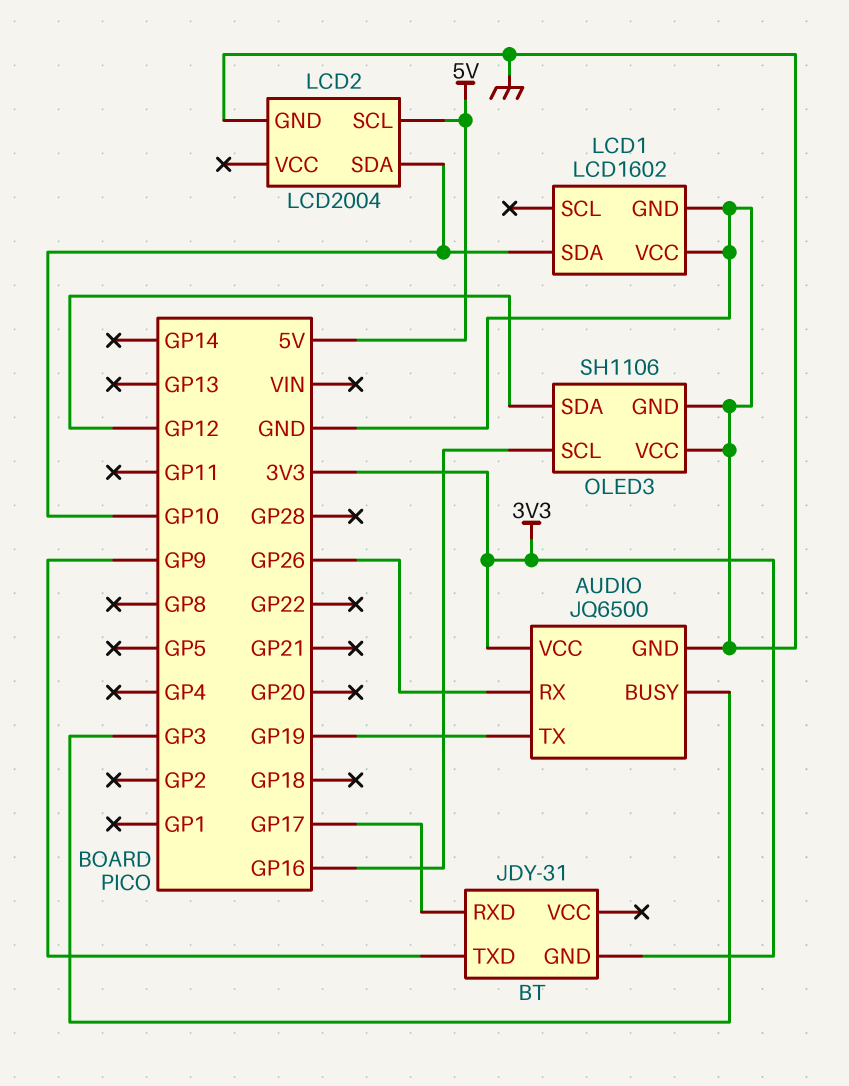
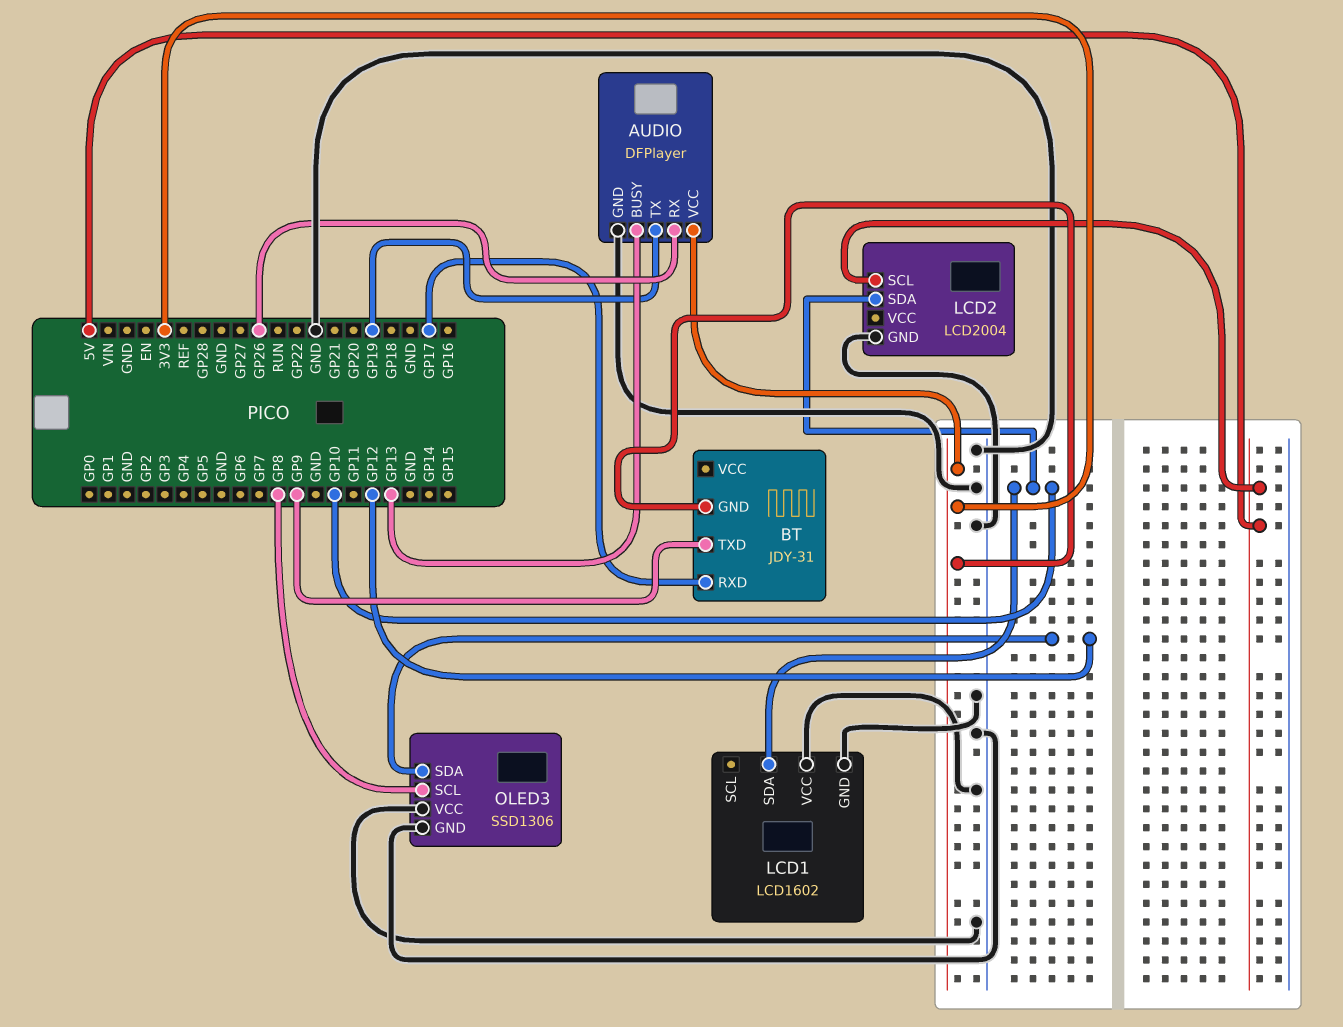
AUDIO: JQ6500 -> DFPlayer
AUDIO pin BUSY: GP3 -> GP13
OLED3: SH1106 -> SSD1306
OLED3 pin SCL: GP16 -> GP8

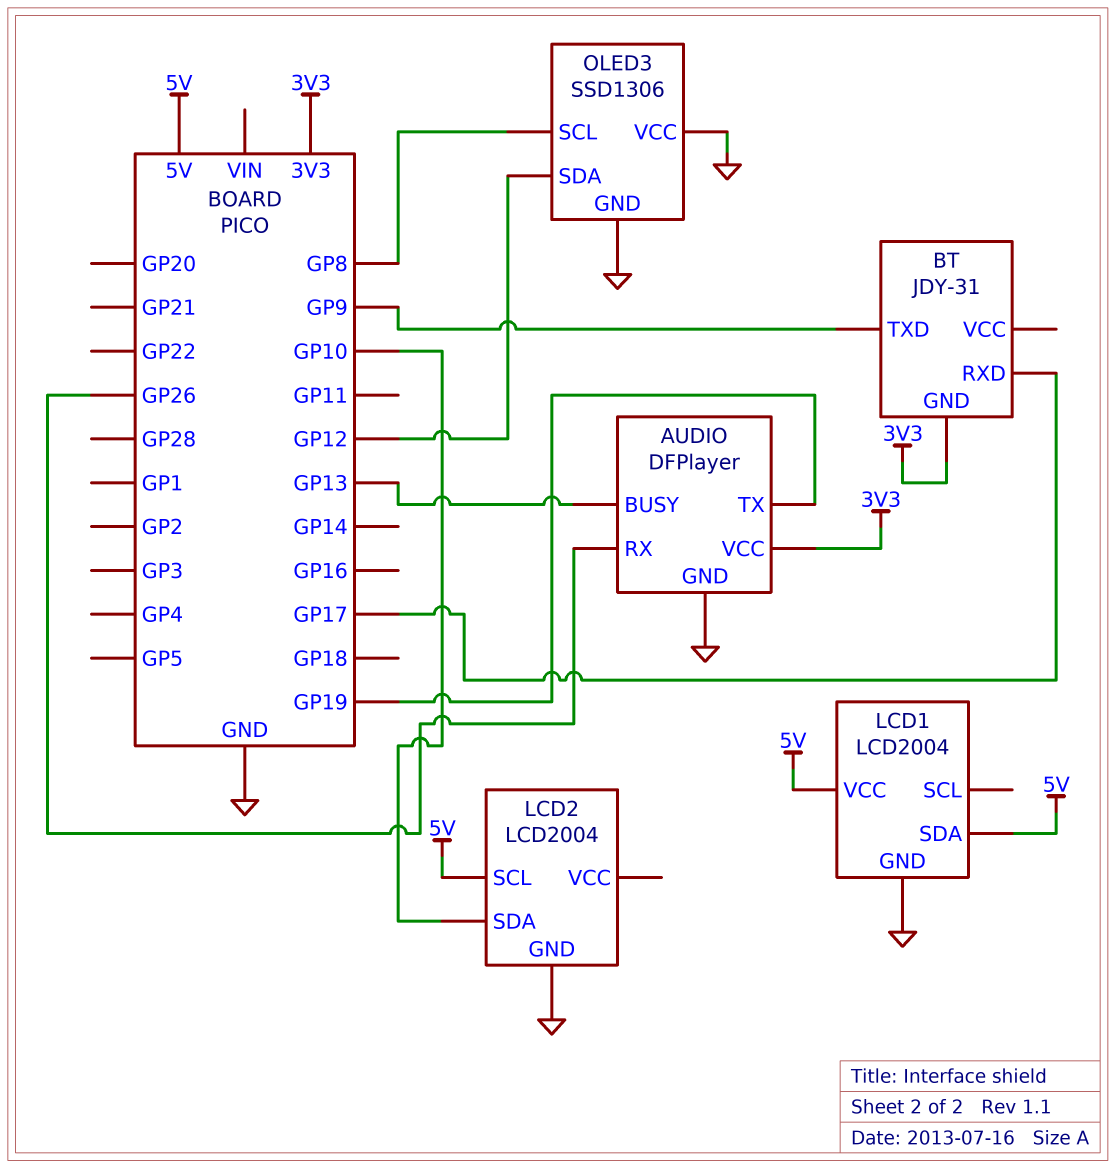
LCD1: LCD1602 -> LCD2004
LCD1 pin SDA: GP10 -> 5V
LCD1 pin VCC: GND -> 5V

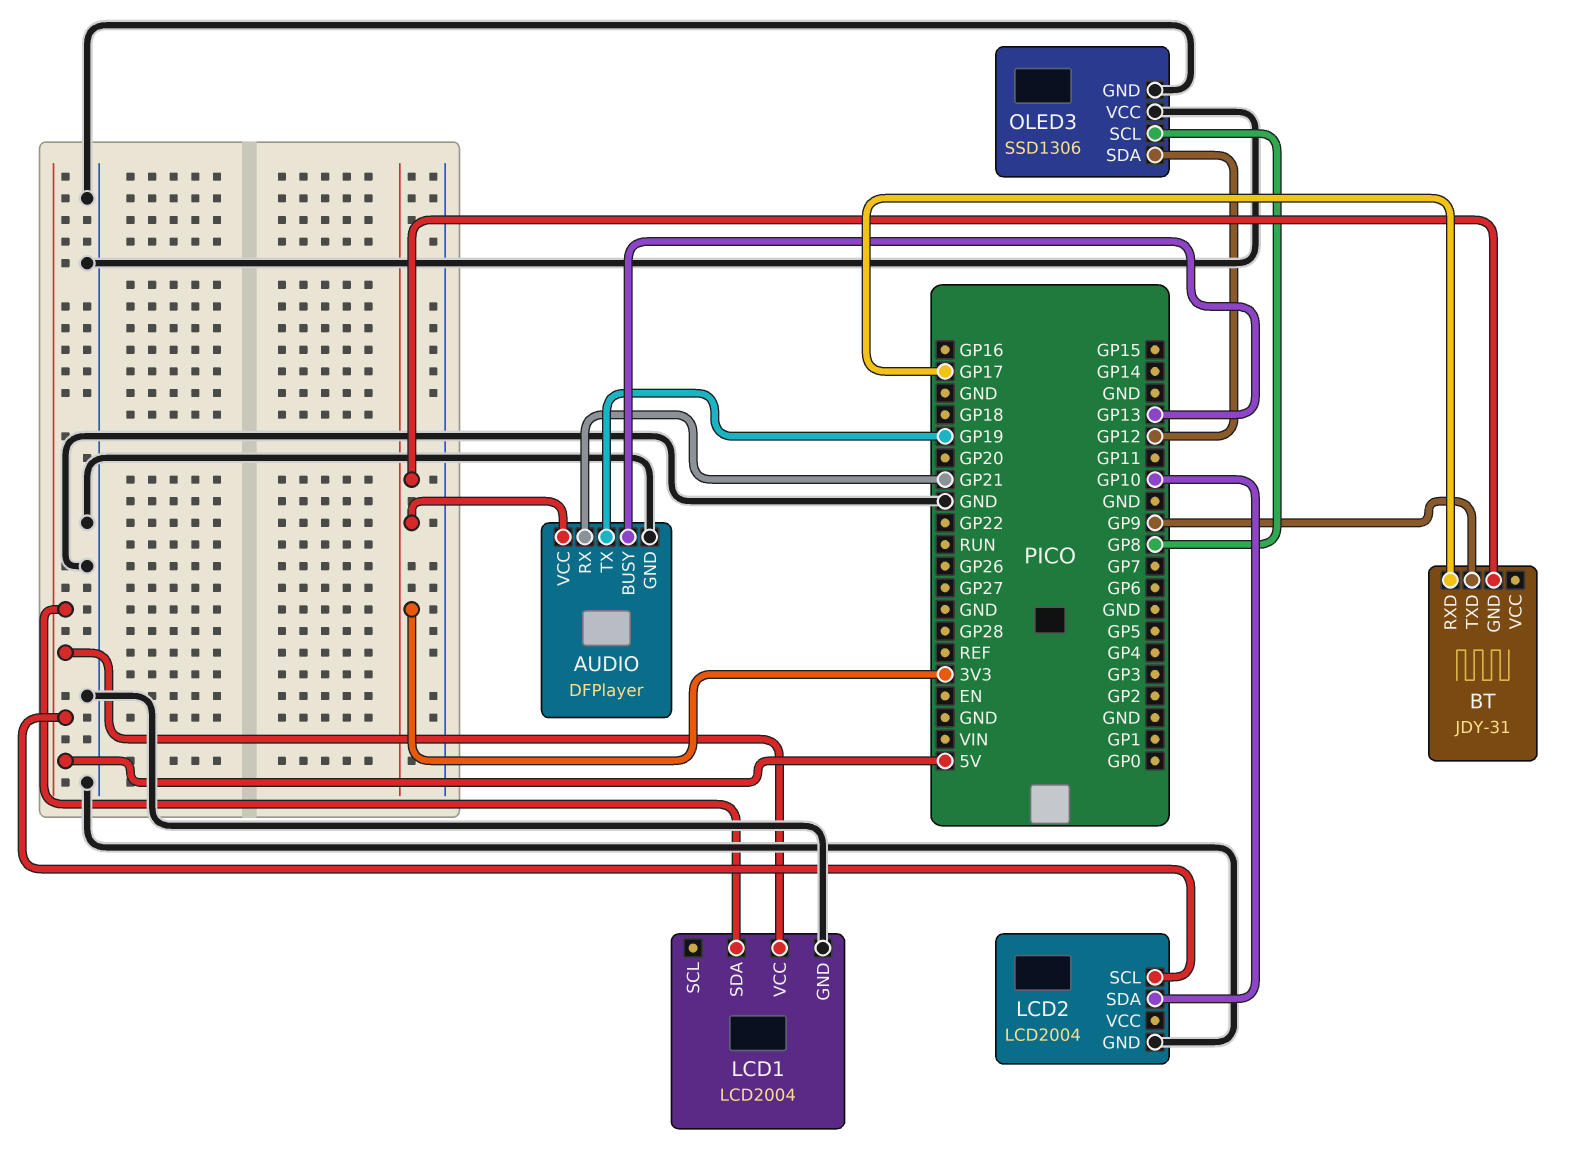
AUDIO pin RX: GP26 -> GP21

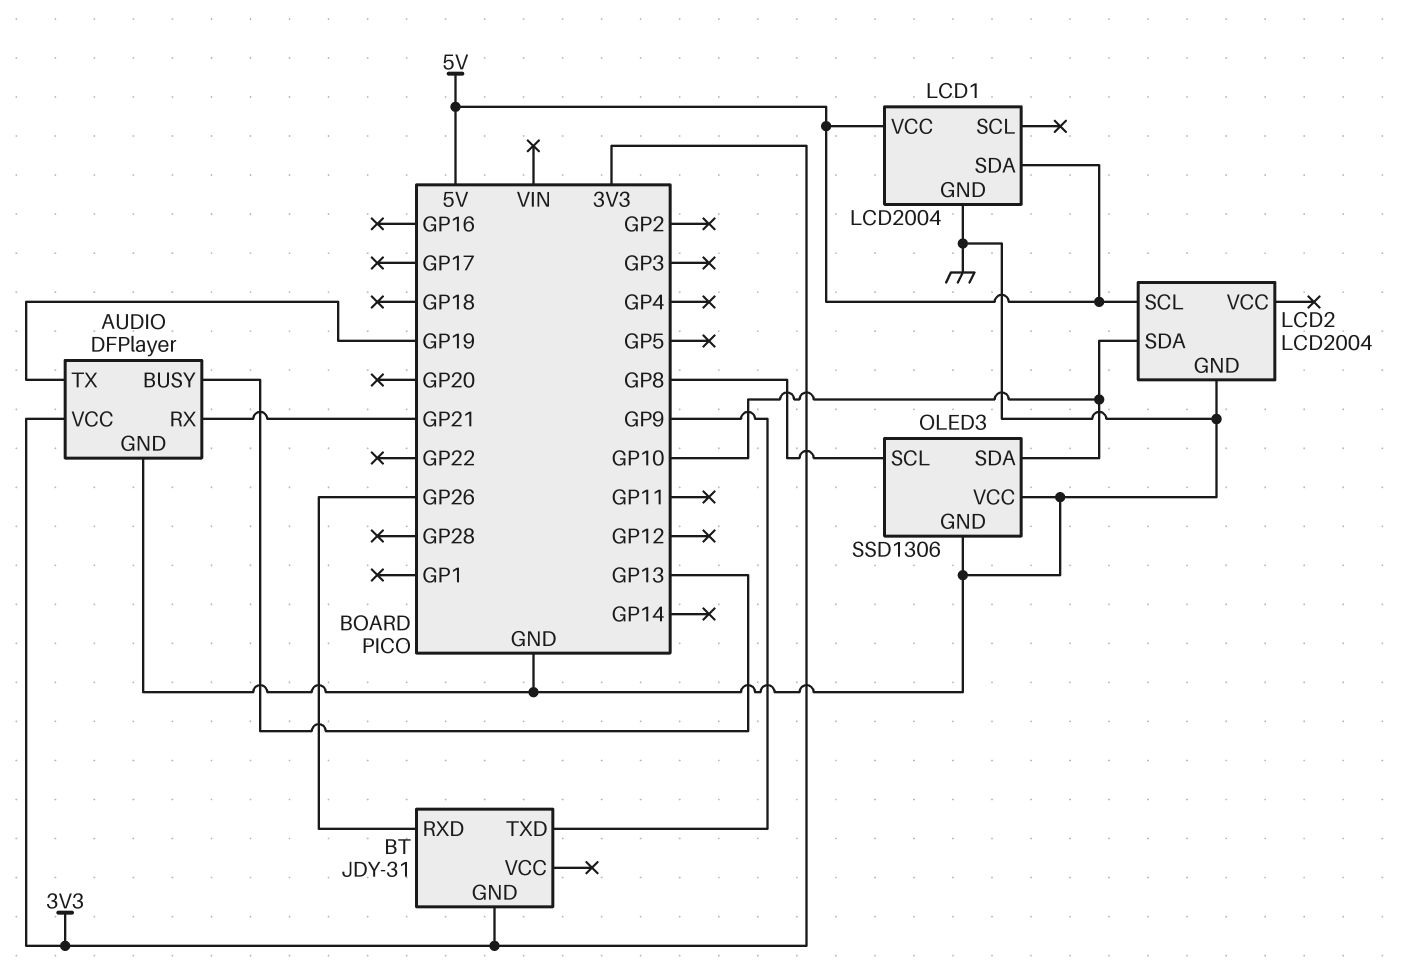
BT pin RXD: GP17 -> GP26
OLED3 pin SDA: GP12 -> GP10

